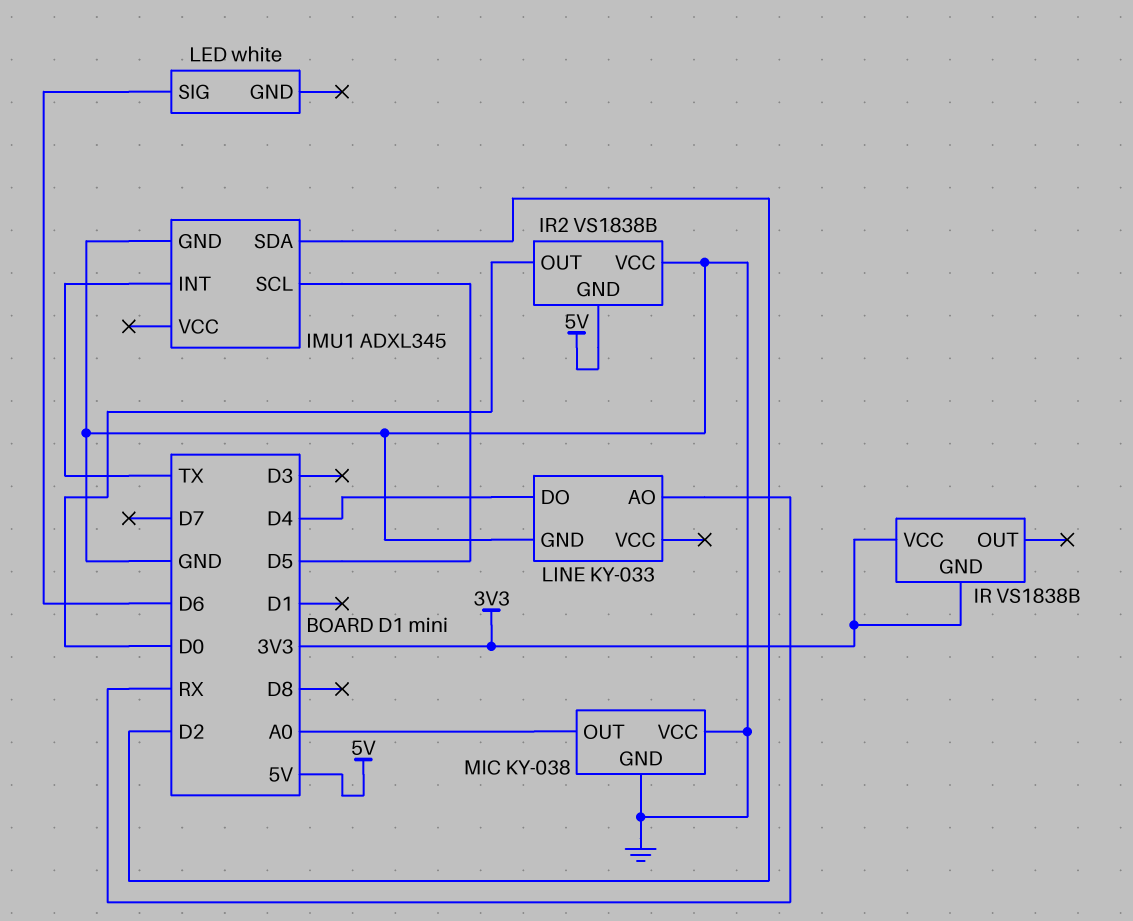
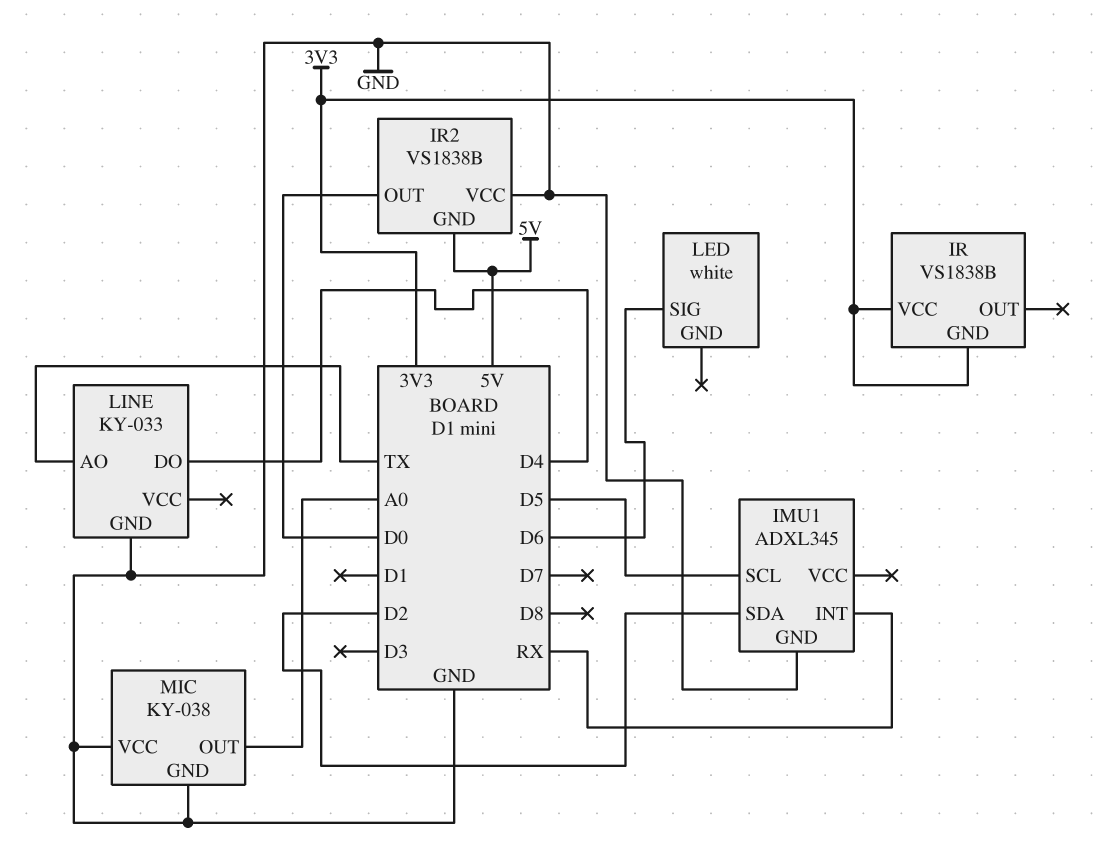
IMU1 pin INT: TX -> RX
LINE pin AO: RX -> TX

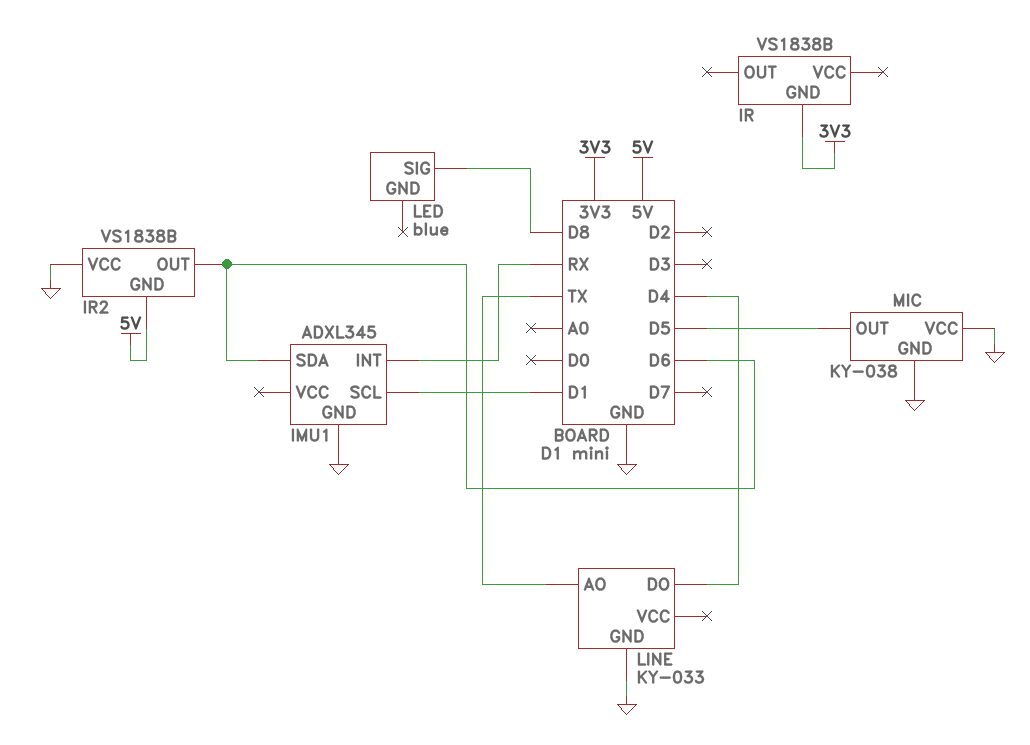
IMU1 pin SCL: D5 -> D1
IMU1 pin SDA: D2 -> D6
IR pin VCC: 3V3 -> none
IR2 pin OUT: D0 -> D6
LED: white -> blue
LED pin SIG: D6 -> D8
MIC pin OUT: A0 -> D5

